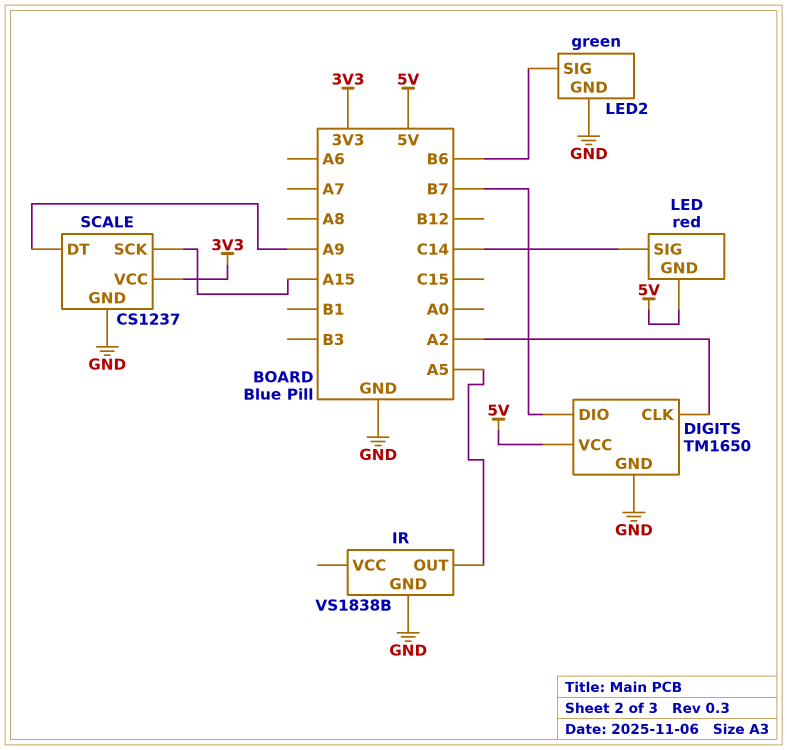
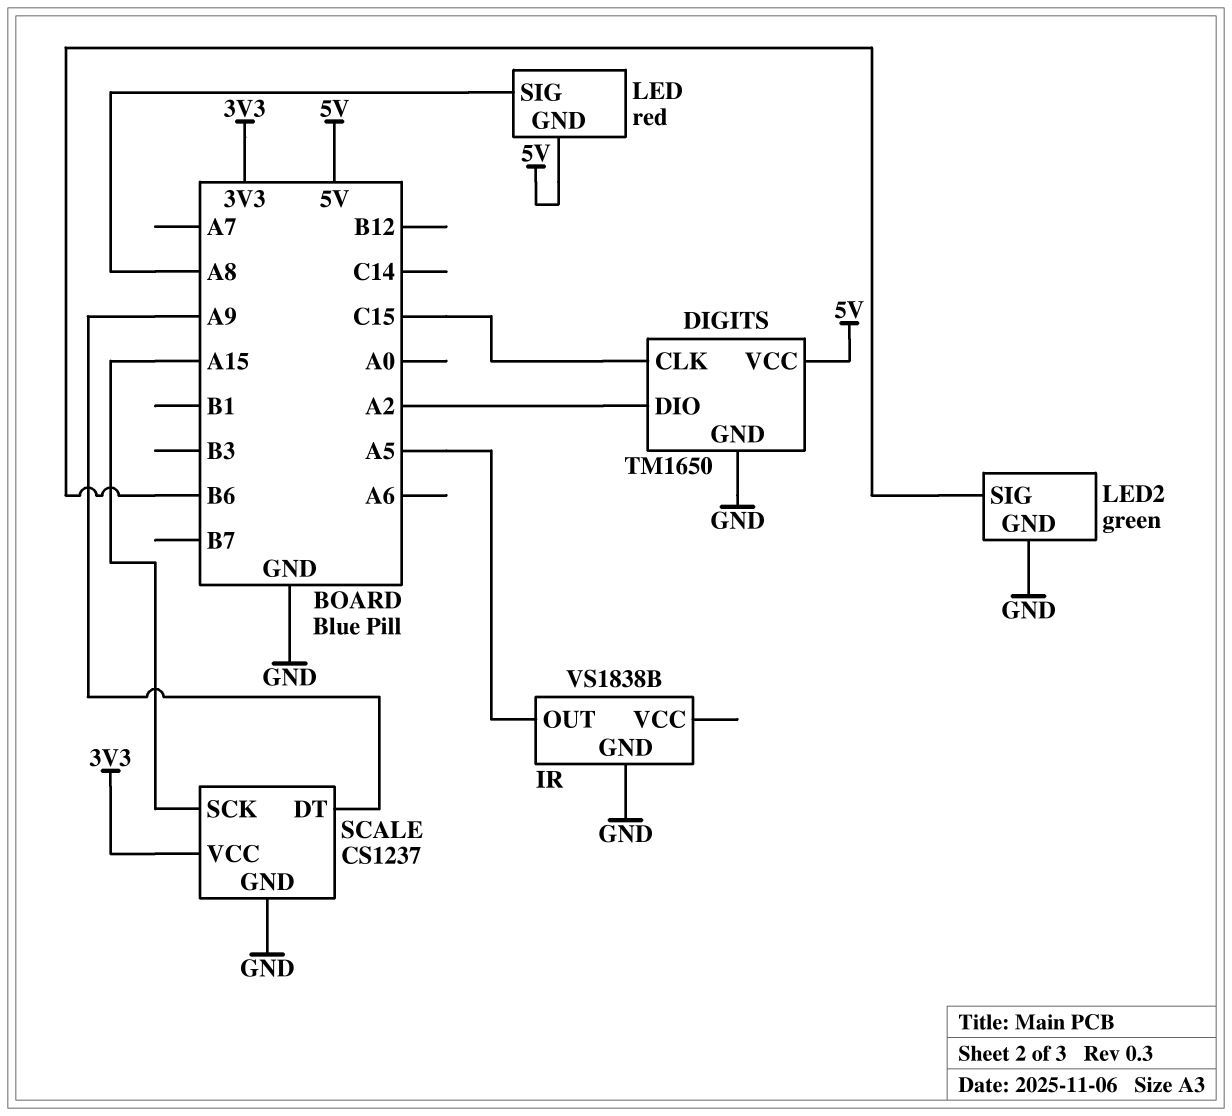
DIGITS pin CLK: A2 -> C15
DIGITS pin DIO: B7 -> A2
LED pin SIG: C14 -> A8

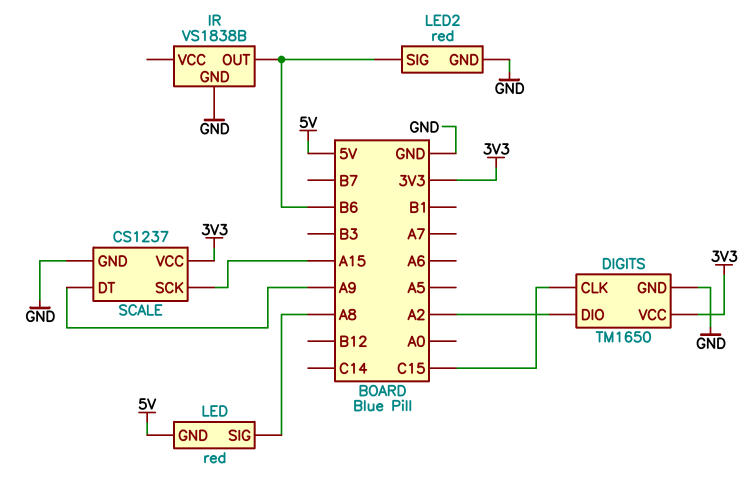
DIGITS pin VCC: 5V -> 3V3
IR pin OUT: A5 -> B6
LED2: green -> red

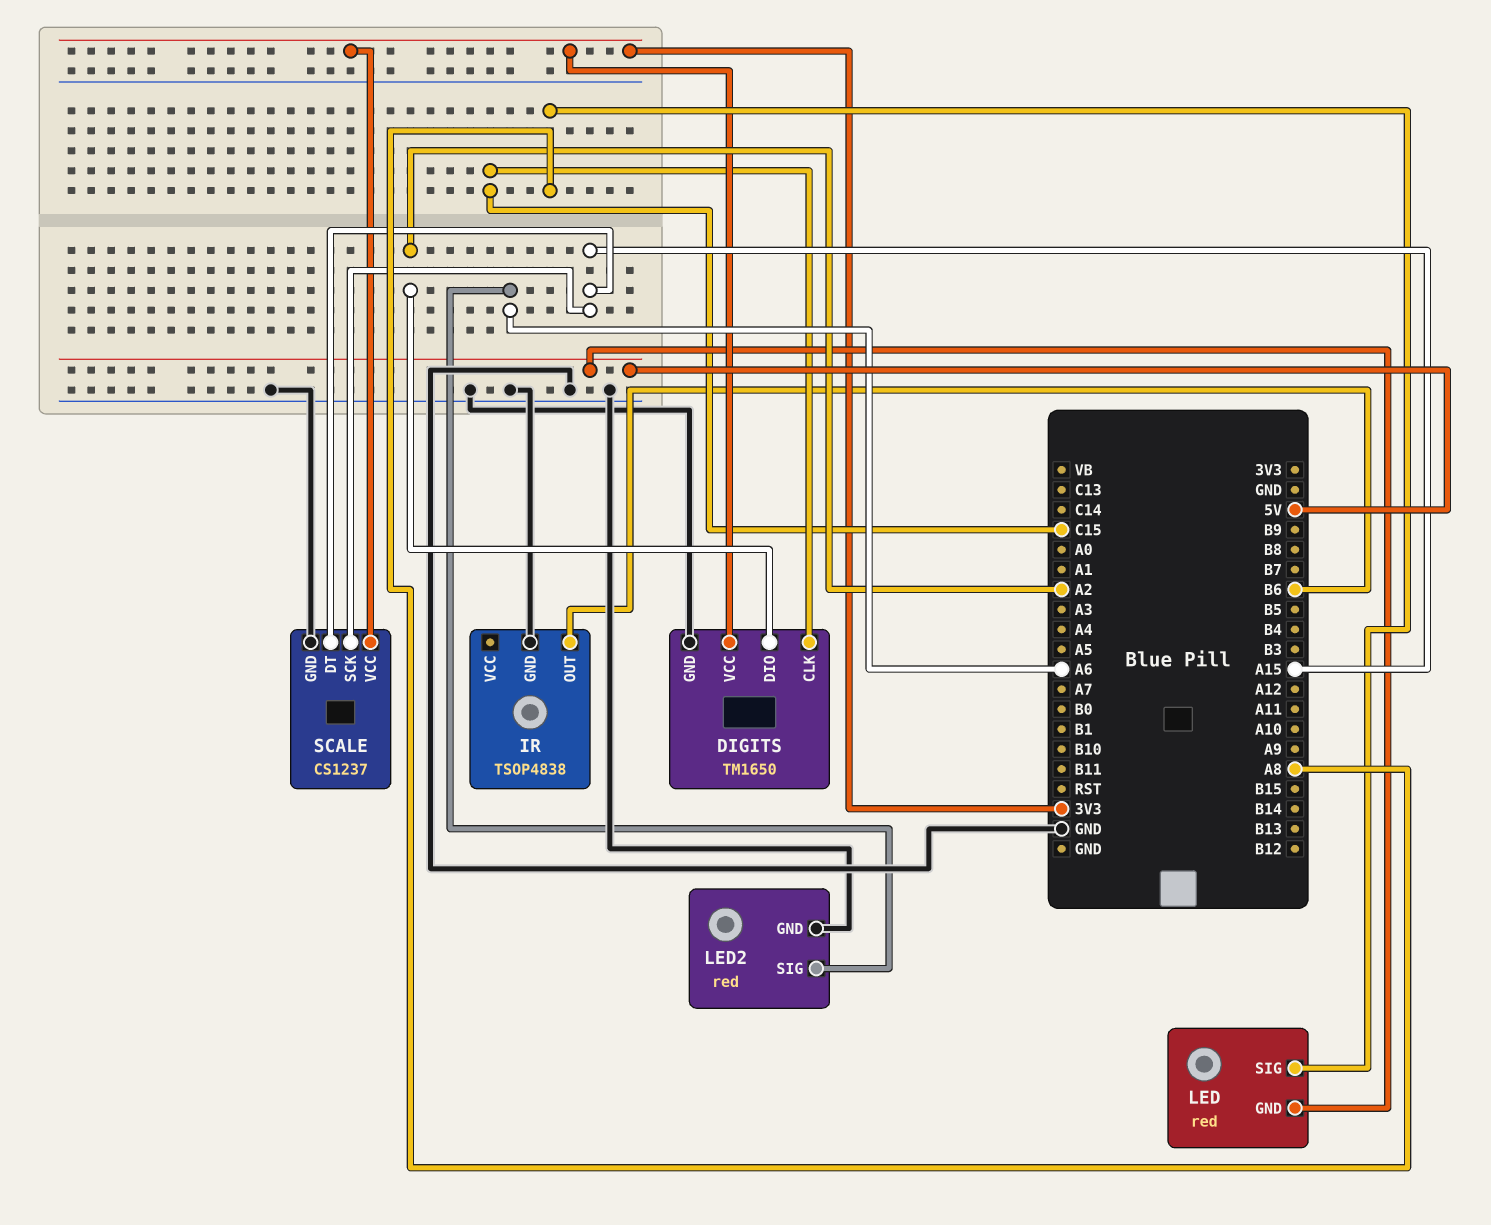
IR: VS1838B -> TSOP4838
LED2 pin SIG: B6 -> A6
SCALE pin DT: A9 -> A15

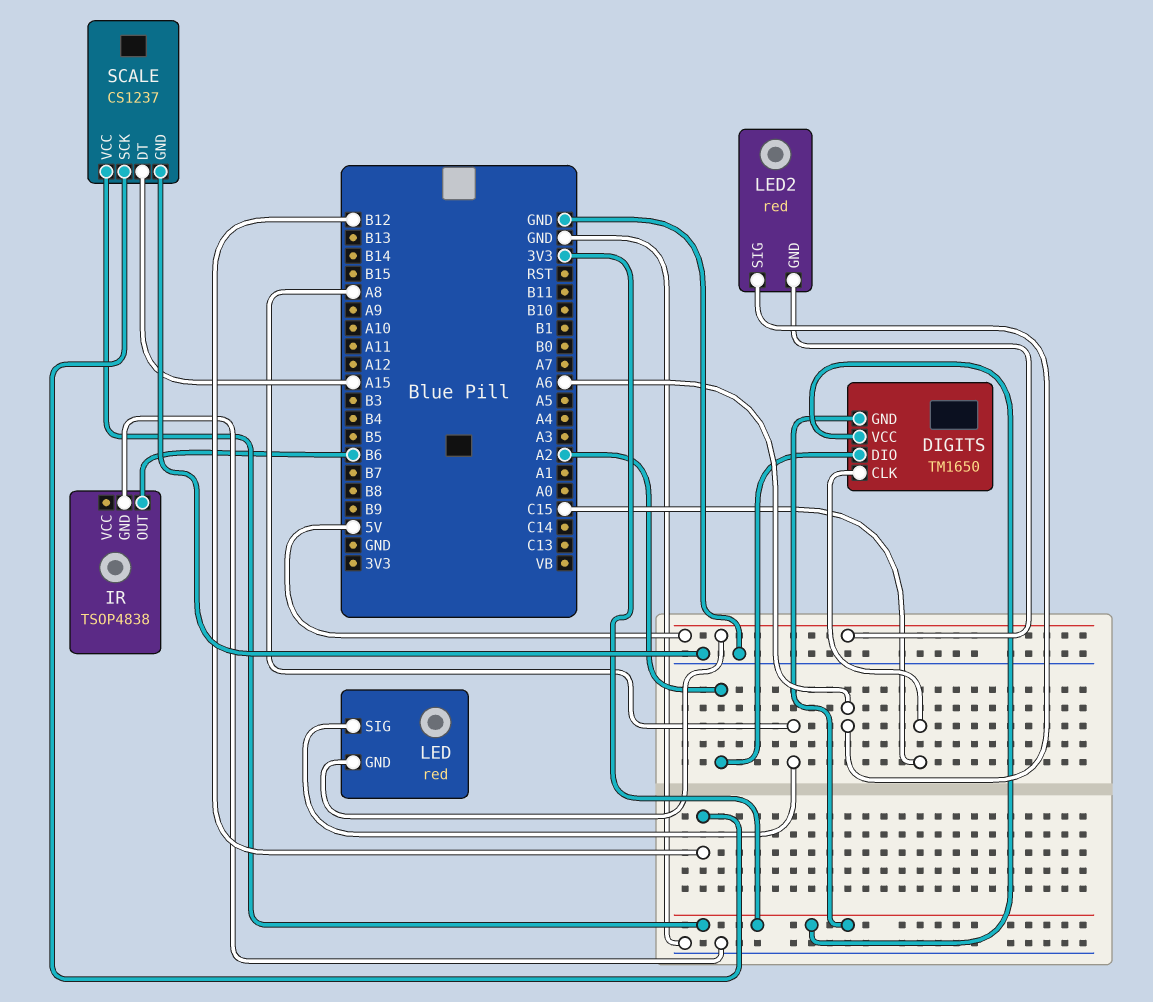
DIGITS pin GND: GND -> 3V3
LED2 pin GND: GND -> 5V
SCALE pin SCK: A15 -> B12

